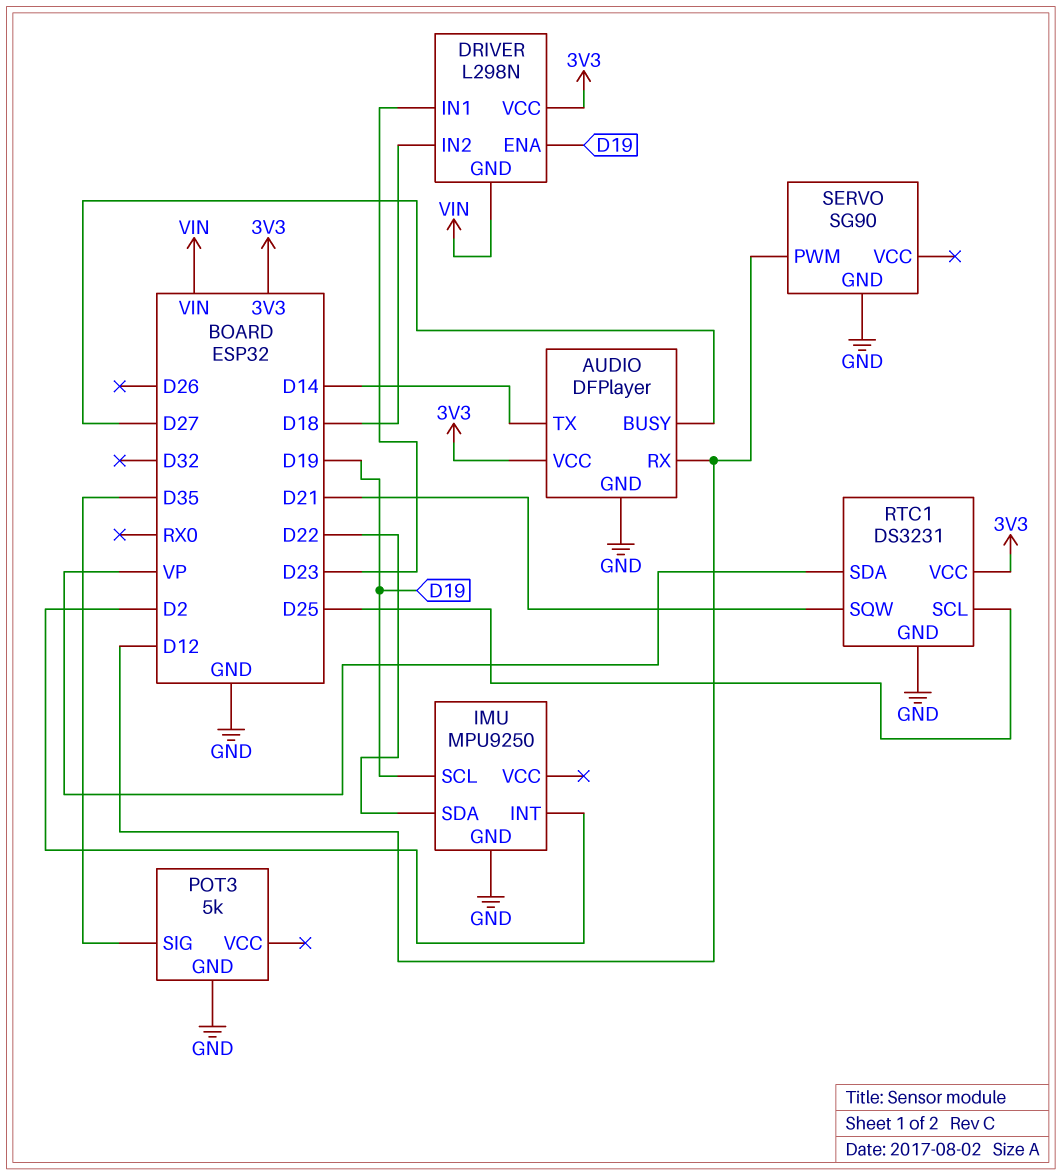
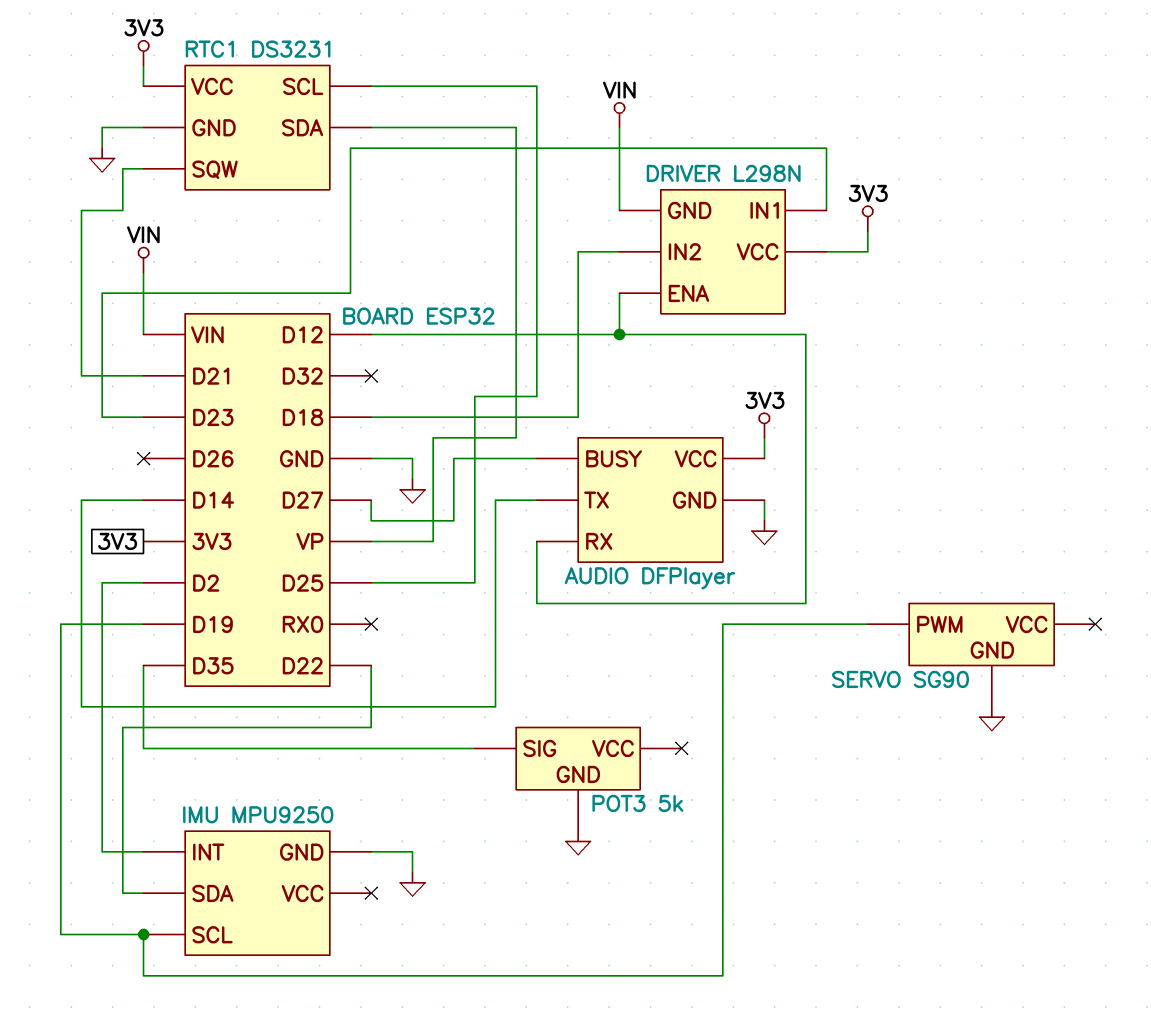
DRIVER pin ENA: D19 -> D12
SERVO pin PWM: D12 -> D19

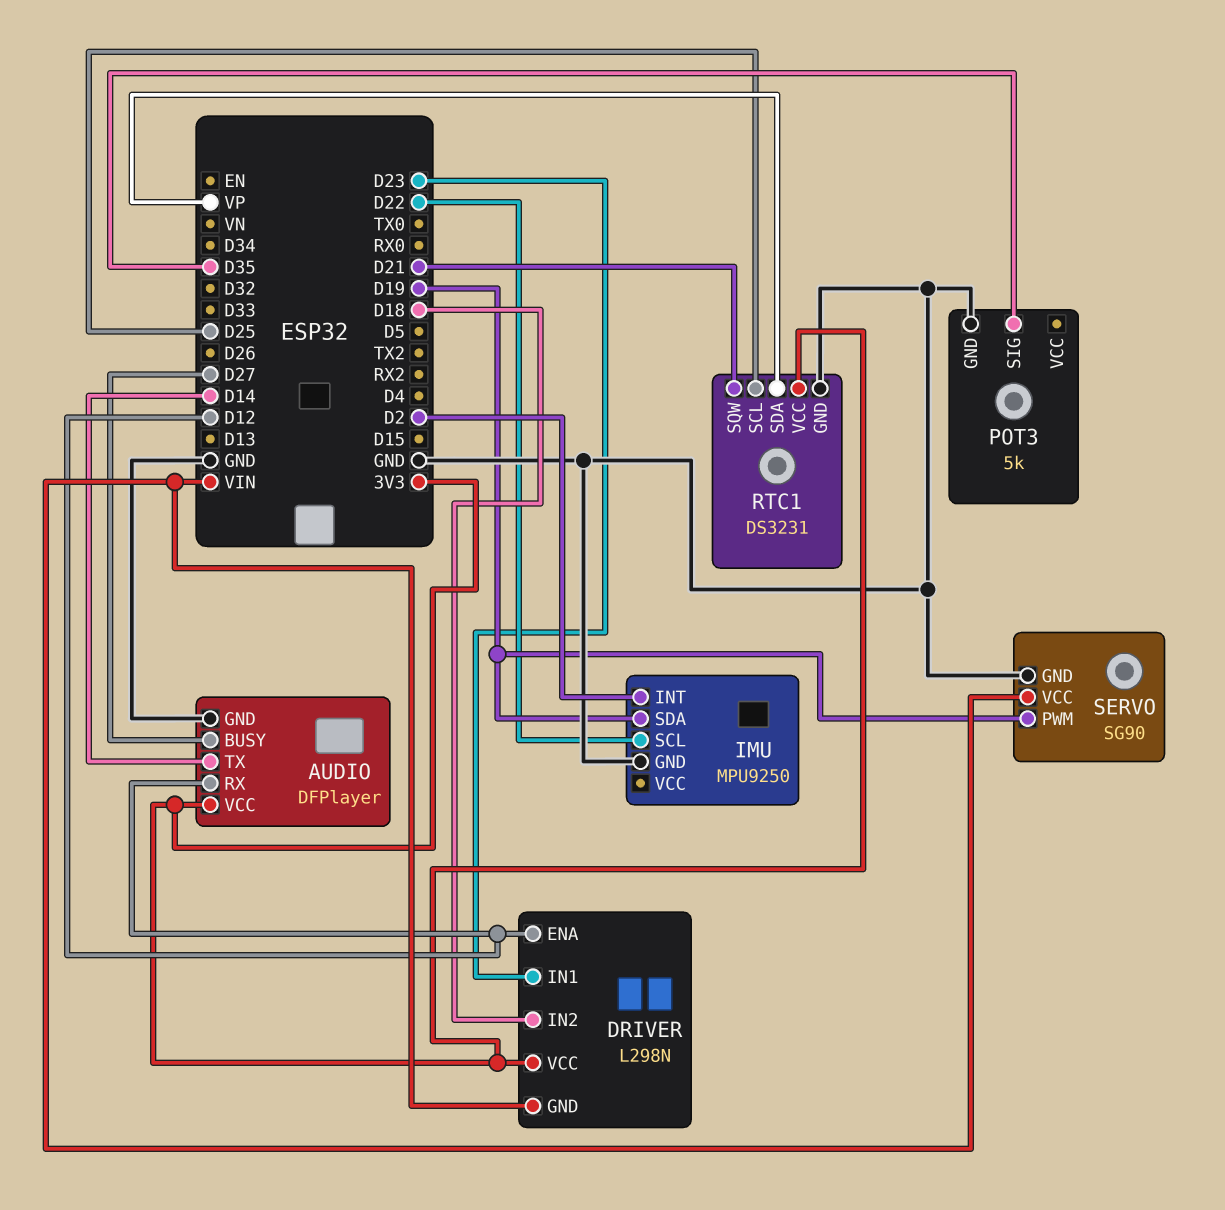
IMU pin SCL: D19 -> D22
IMU pin SDA: D22 -> D19
SERVO pin VCC: none -> VIN

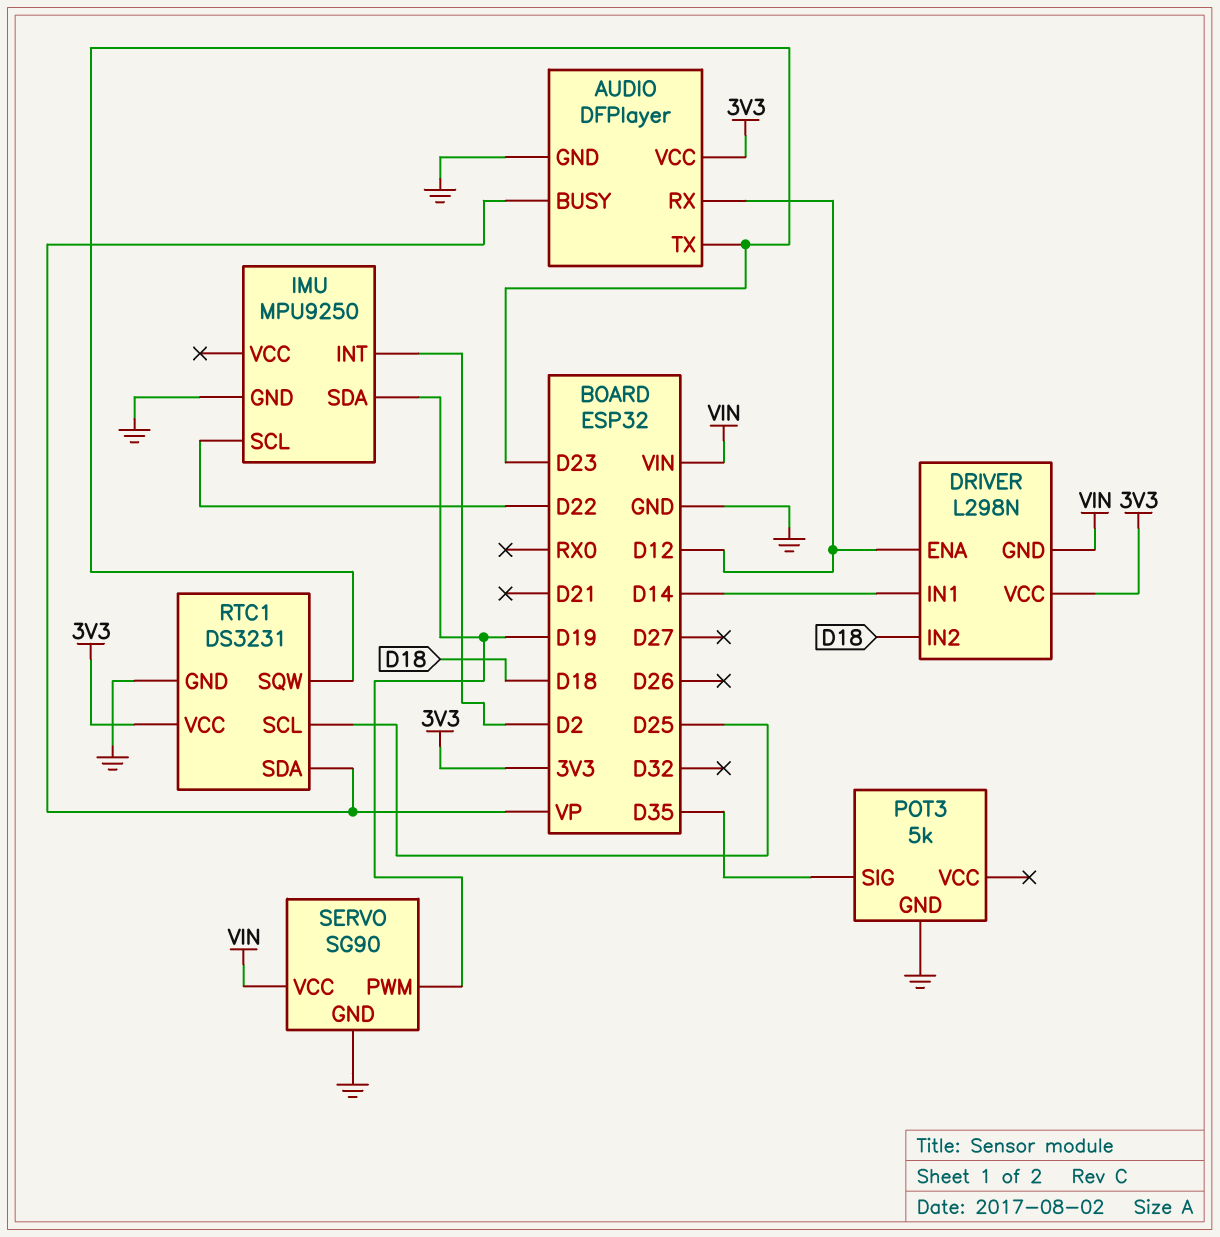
AUDIO pin BUSY: D27 -> VP
AUDIO pin TX: D14 -> D23
DRIVER pin IN1: D23 -> D14
RTC1 pin SQW: D21 -> D23

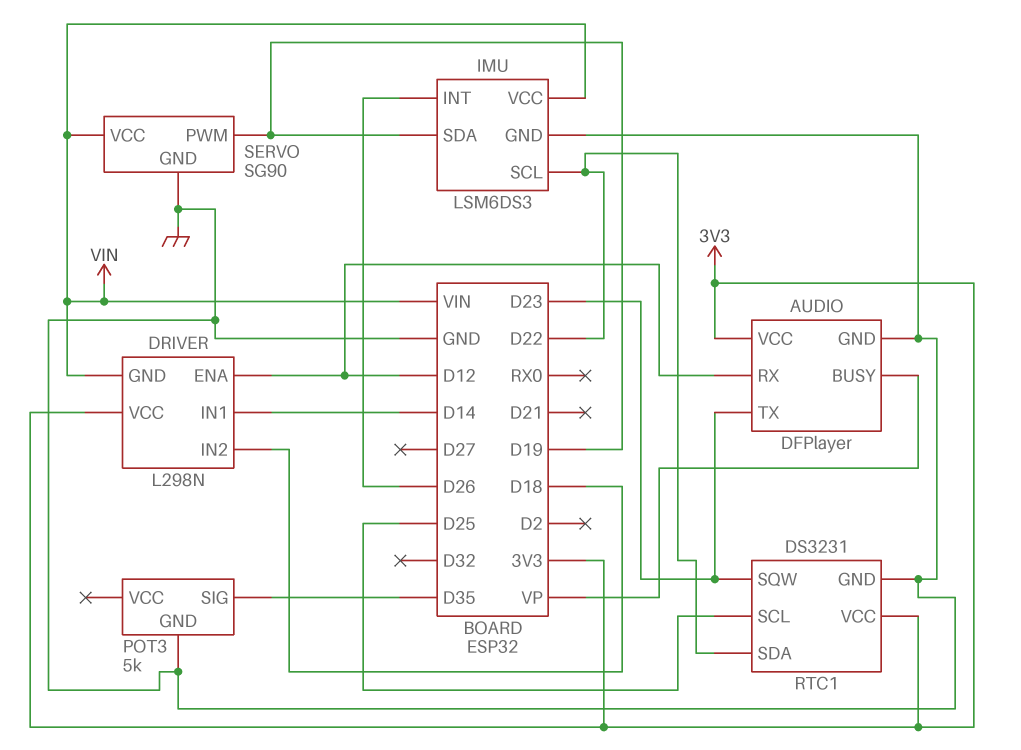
IMU: MPU9250 -> LSM6DS3
IMU pin INT: D2 -> D26
IMU pin VCC: none -> VIN
RTC1 pin SDA: VP -> D22

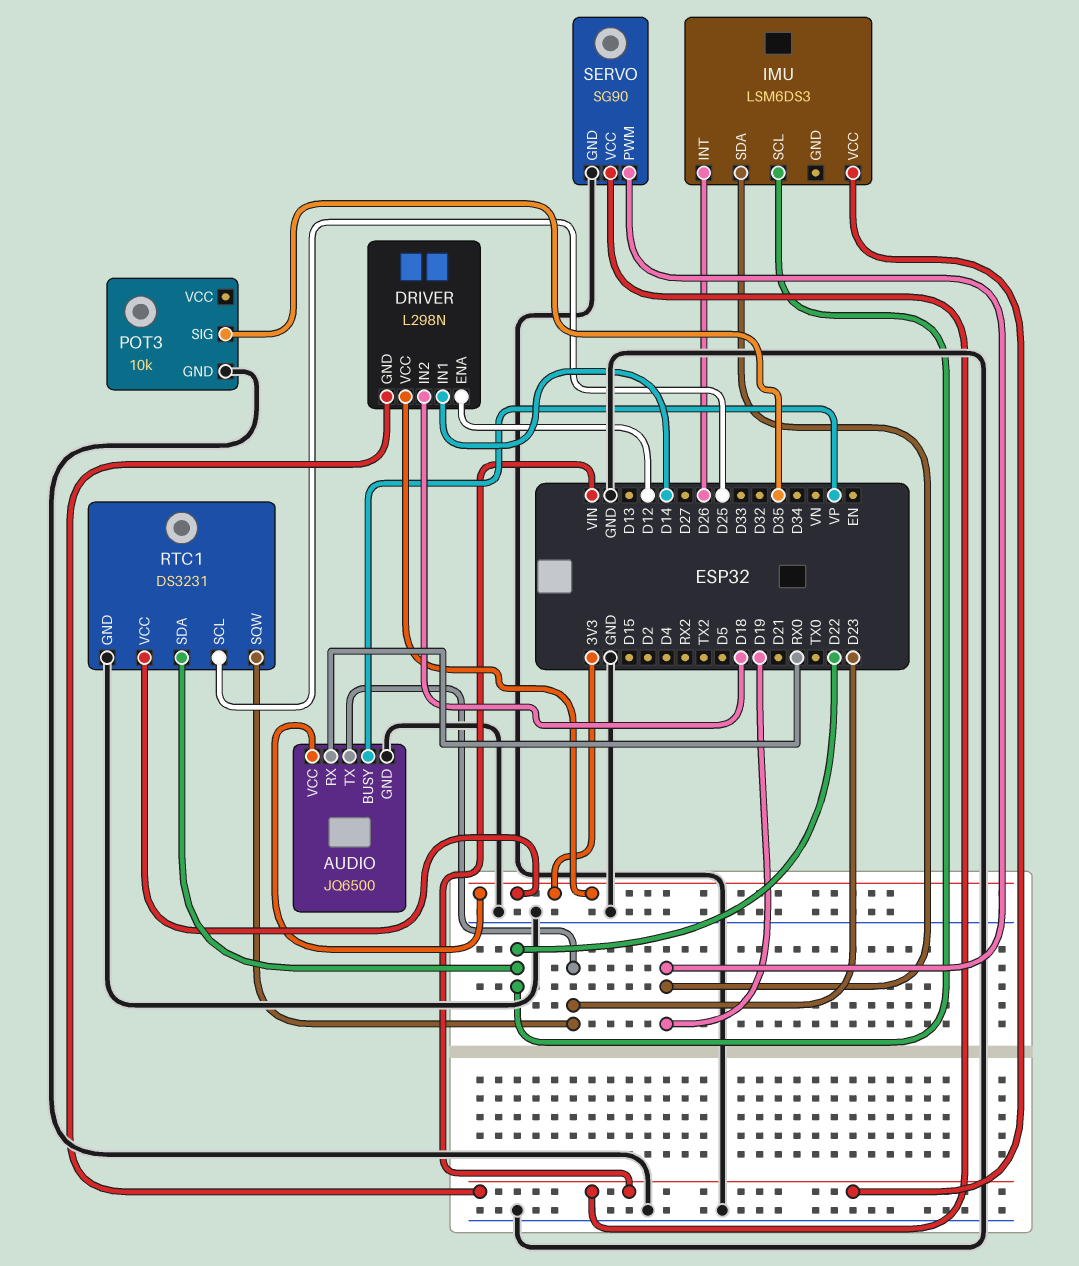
AUDIO: DFPlayer -> JQ6500
AUDIO pin RX: D12 -> RX0
IMU pin GND: GND -> none
POT3: 5k -> 10k

